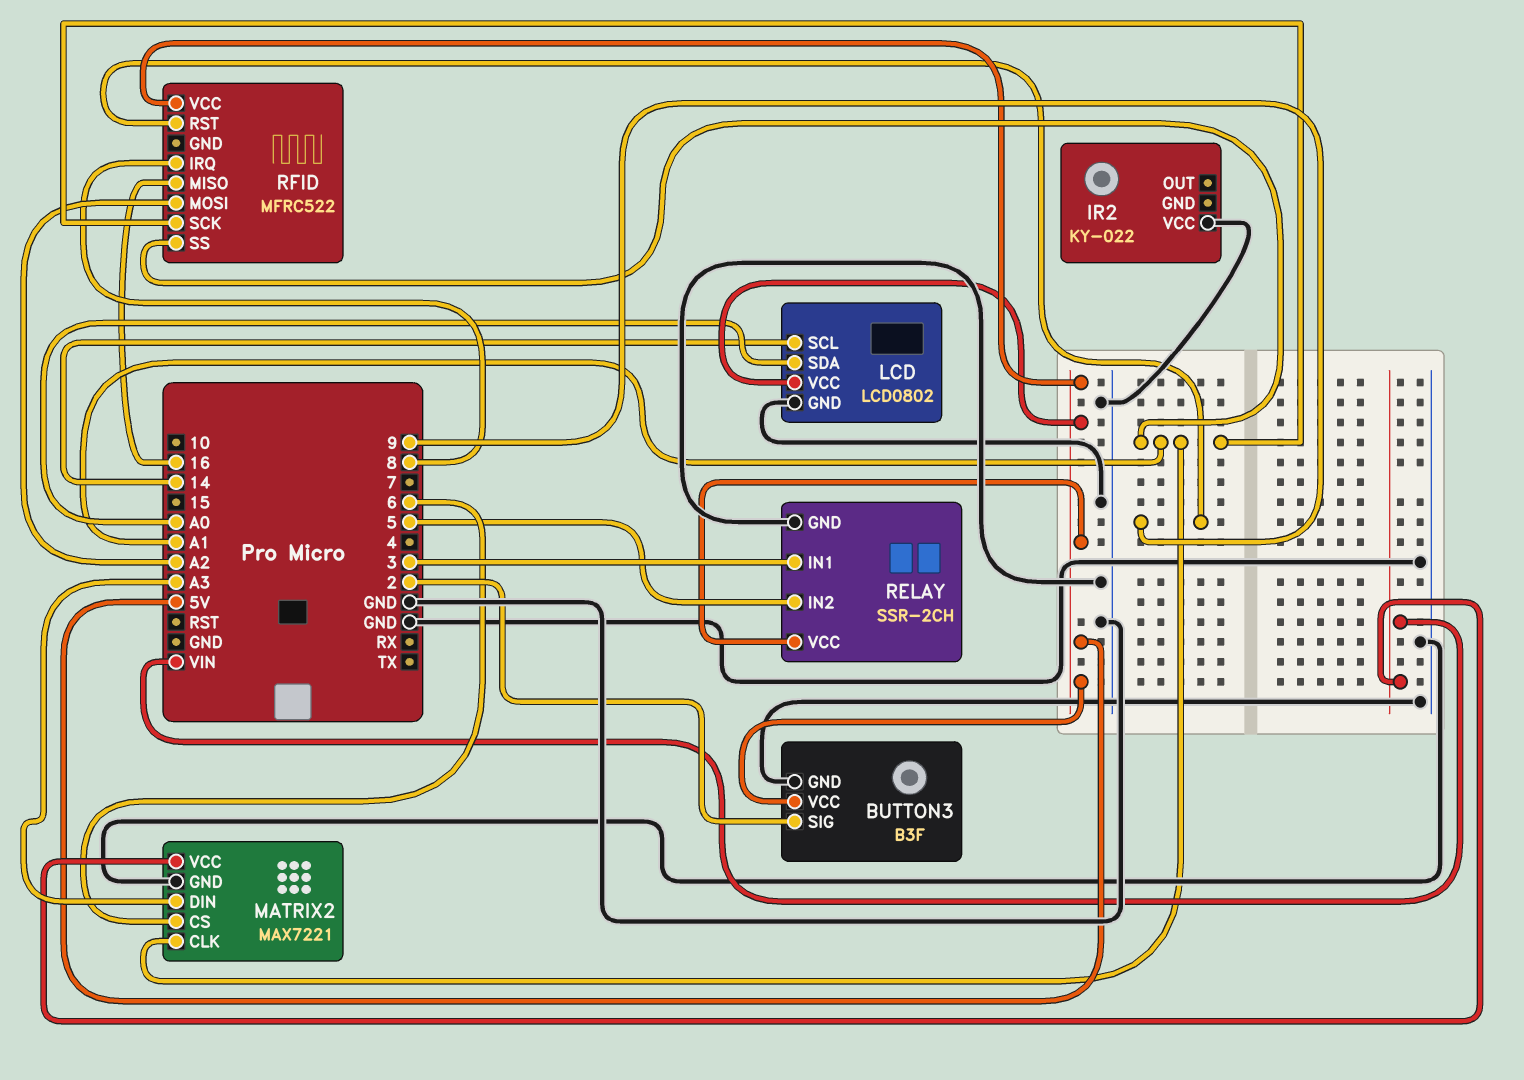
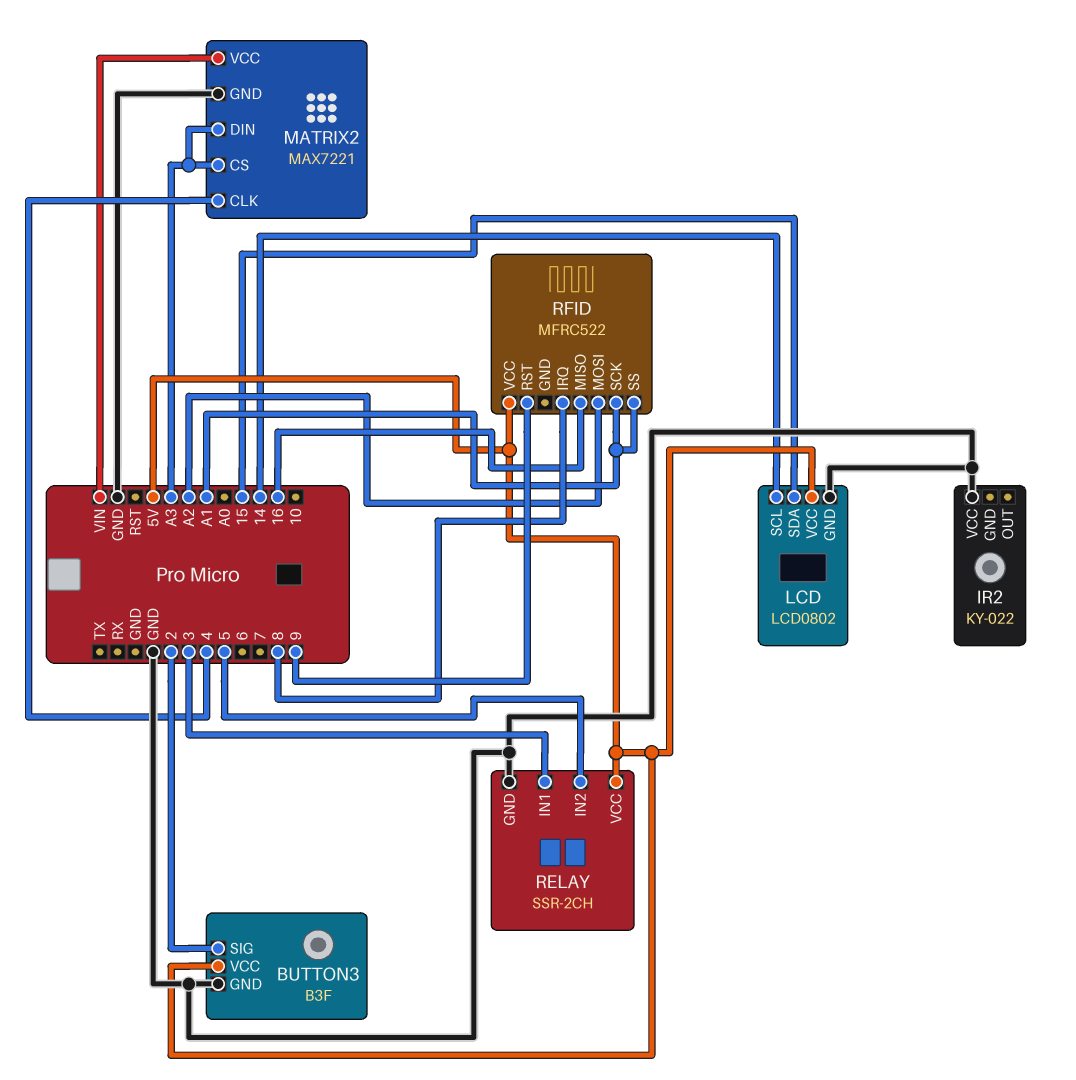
LCD pin SDA: A0 -> 15
MATRIX2 pin CLK: A1 -> 4
MATRIX2 pin CS: 6 -> A3

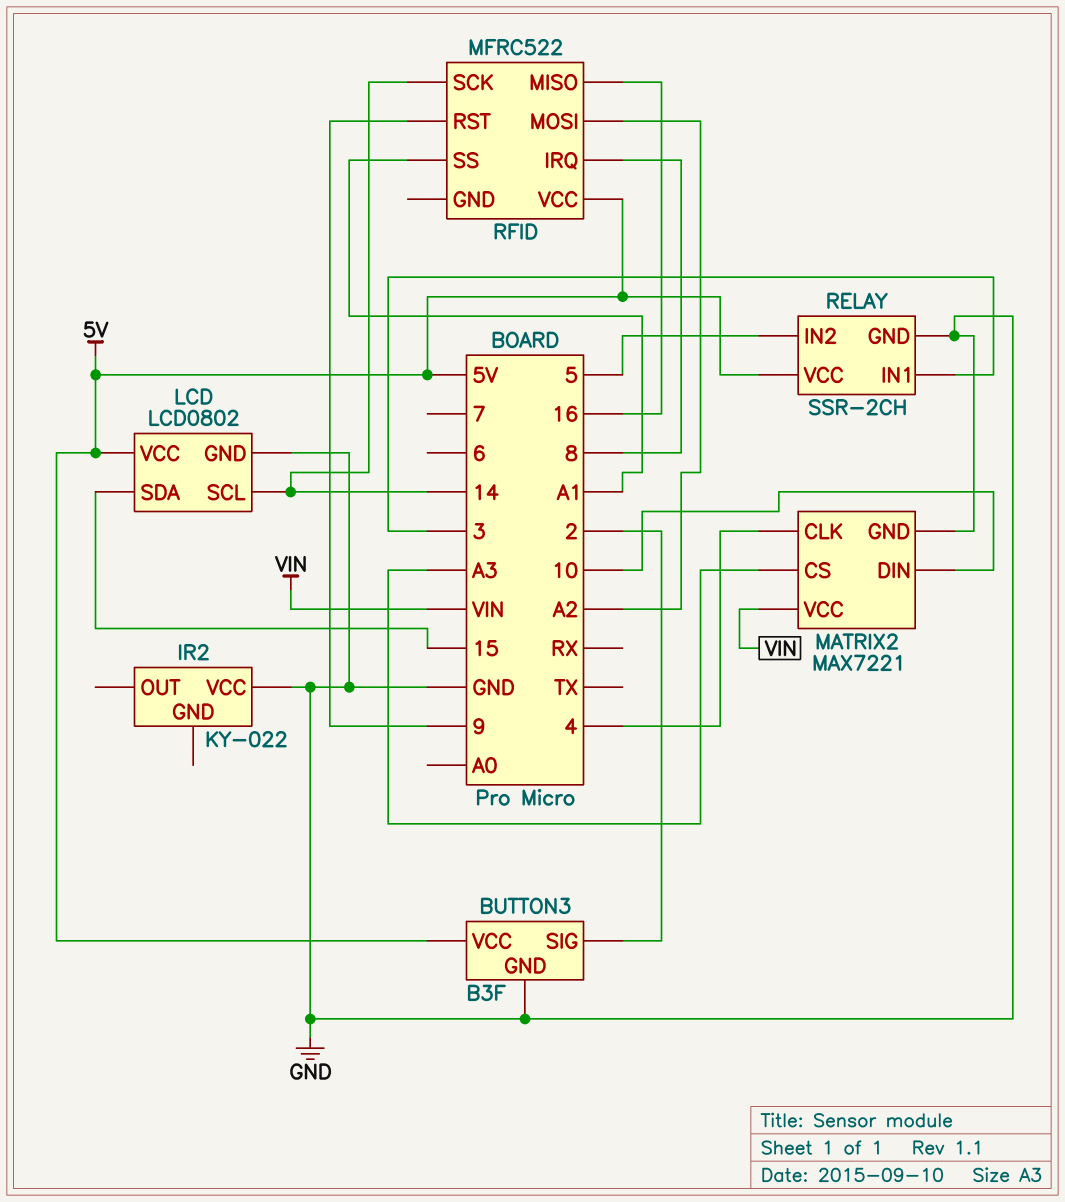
MATRIX2 pin DIN: A3 -> 10
RFID pin SCK: A1 -> 14

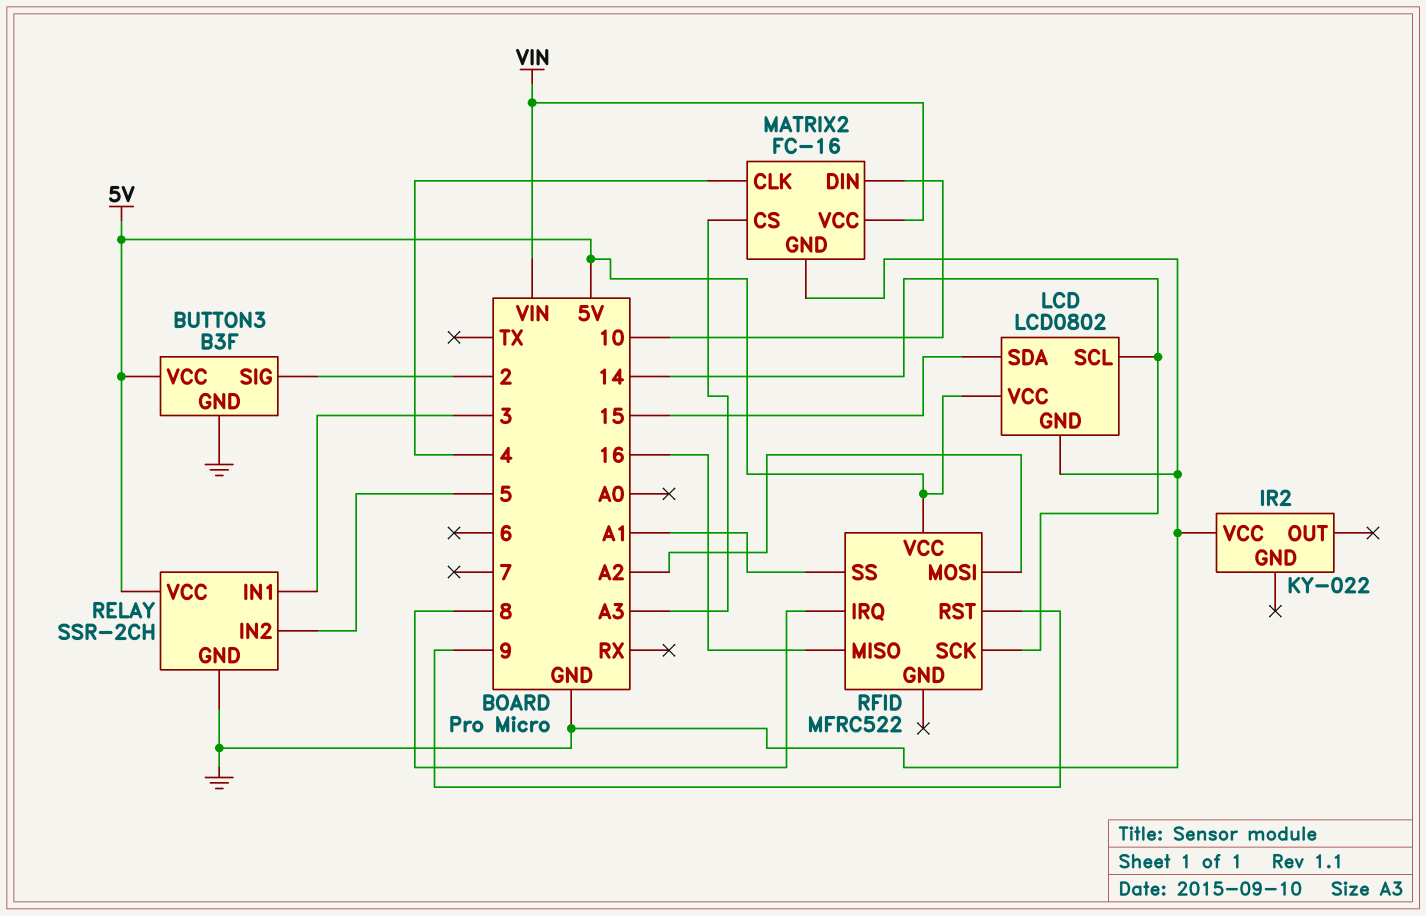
MATRIX2: MAX7221 -> FC-16

